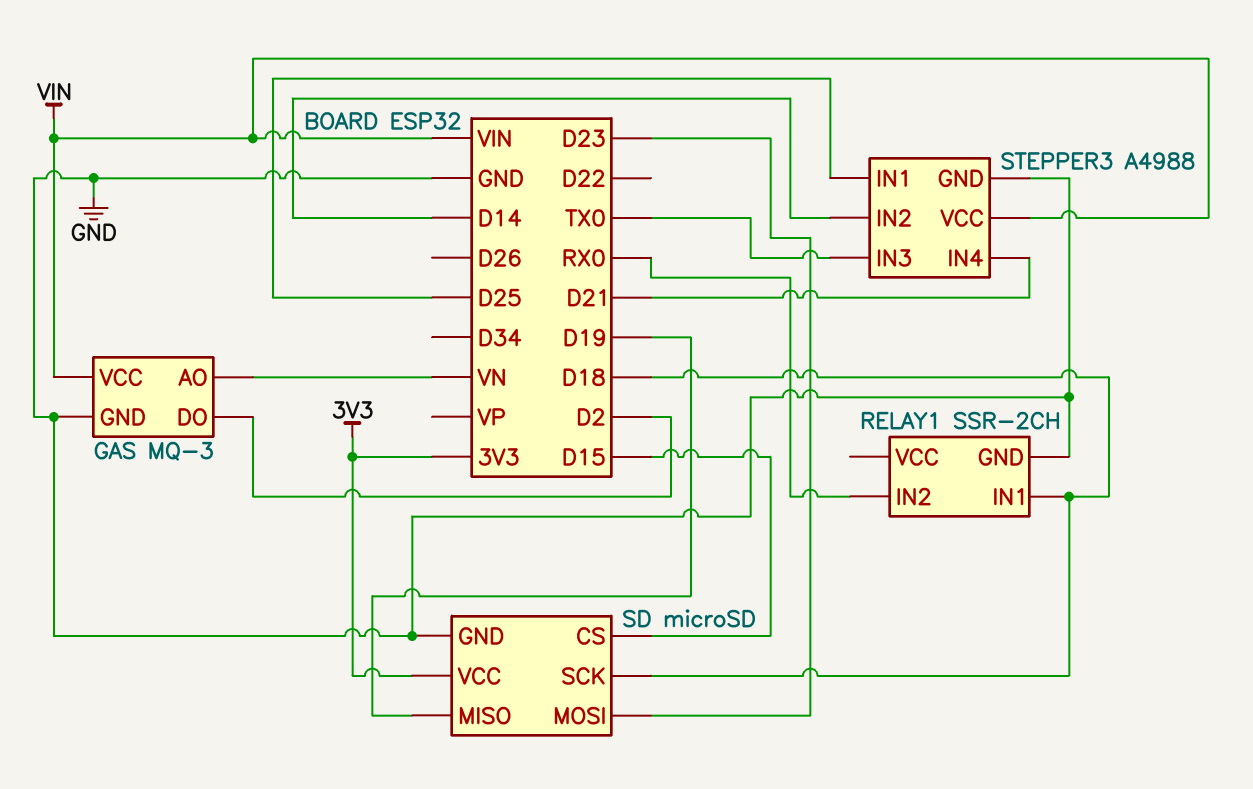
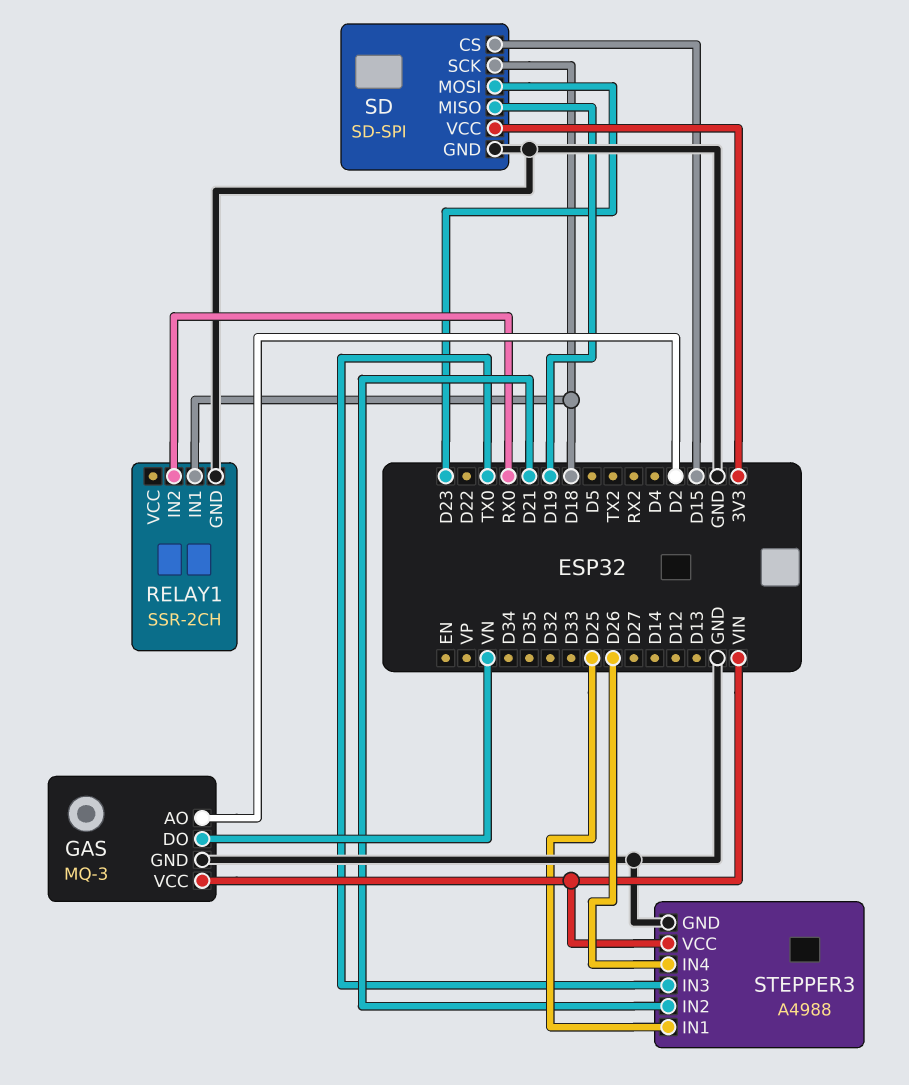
GAS pin AO: VN -> D2
GAS pin DO: D2 -> VN
SD: microSD -> SD-SPI
STEPPER3 pin IN2: D14 -> D21
STEPPER3 pin IN4: D21 -> D26

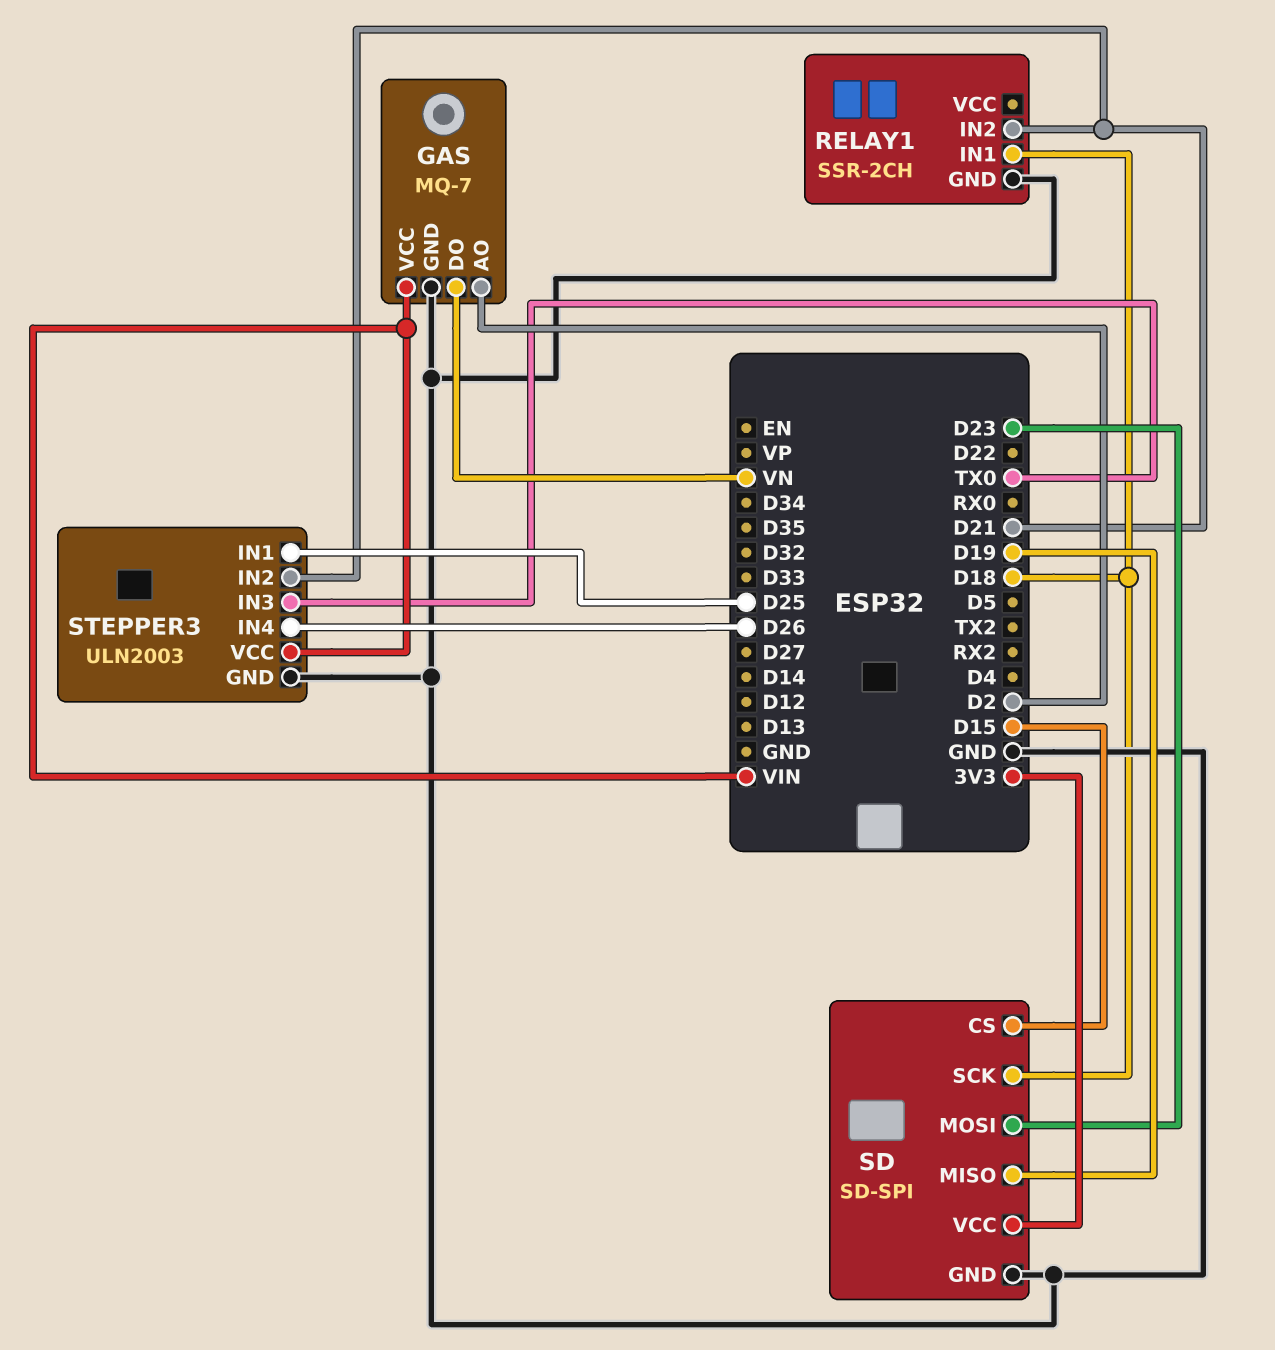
GAS: MQ-3 -> MQ-7
RELAY1 pin IN2: RX0 -> D21
STEPPER3: A4988 -> ULN2003

